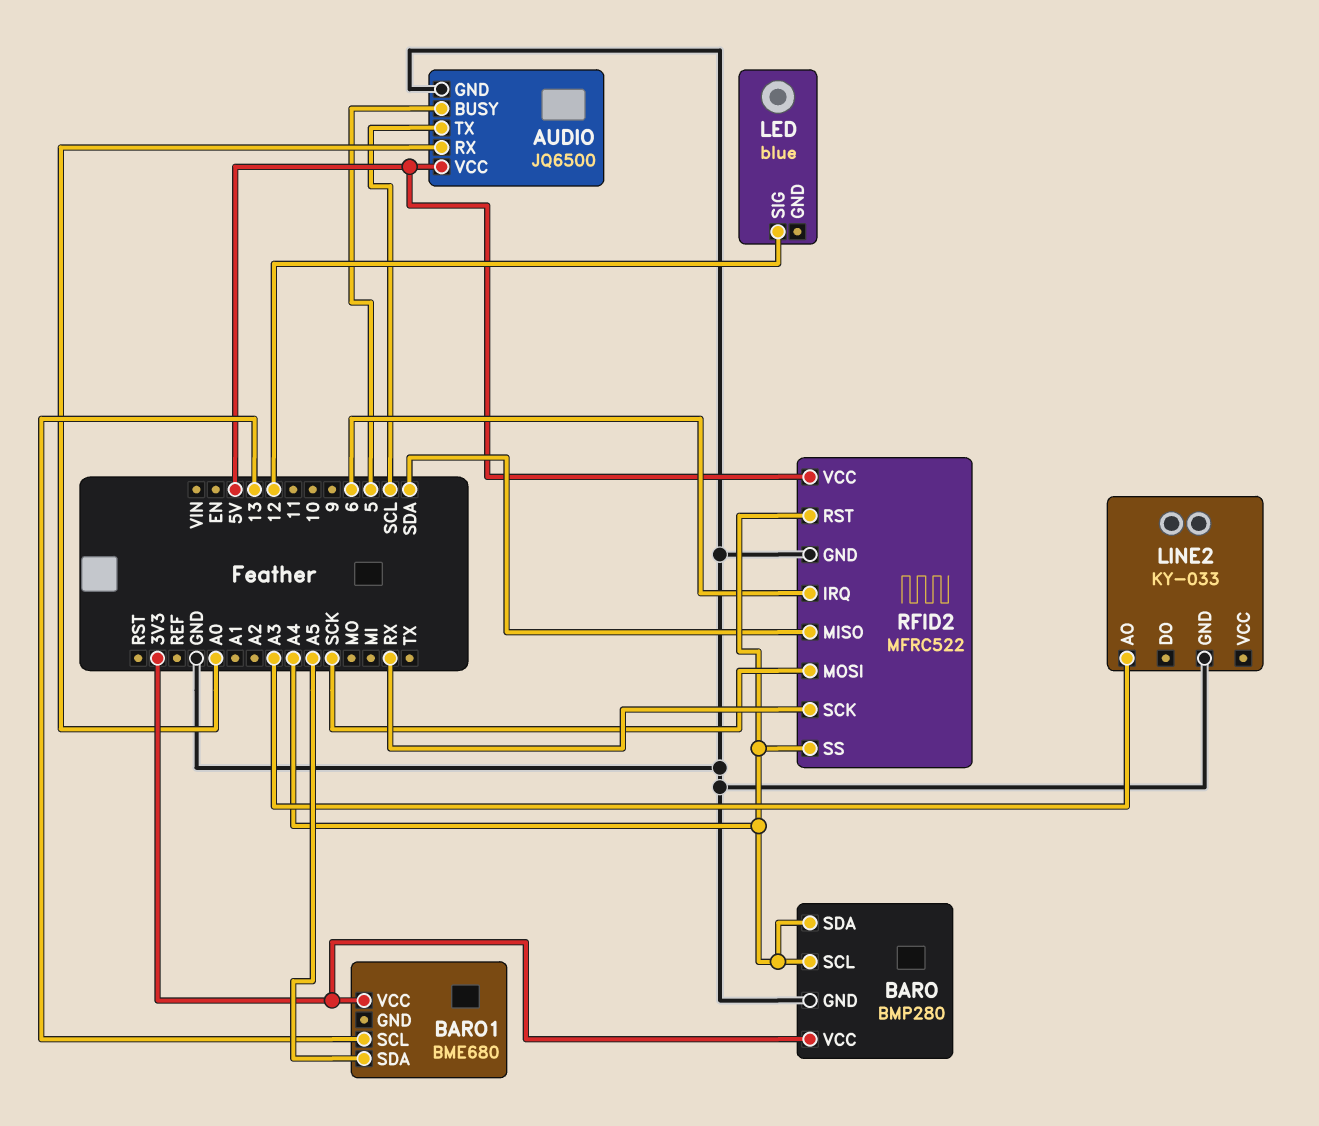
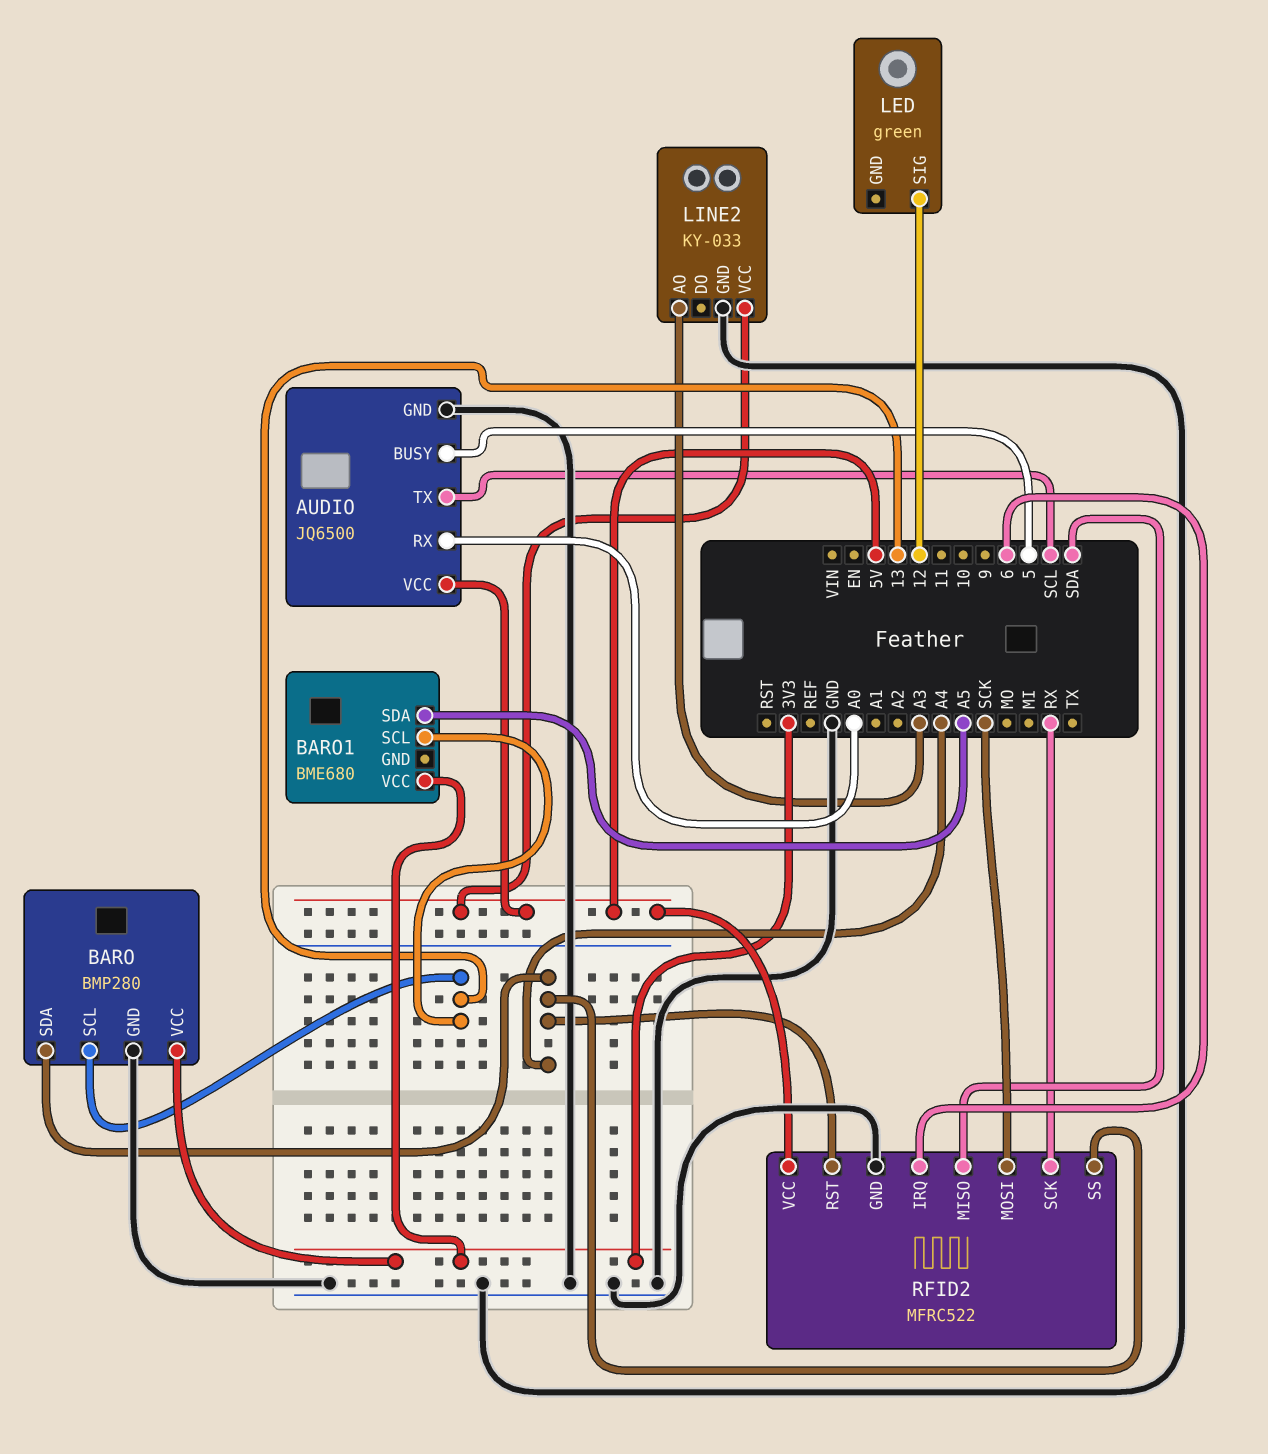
BARO pin SCL: A4 -> 13
LED: blue -> green
LINE2 pin VCC: none -> 5V

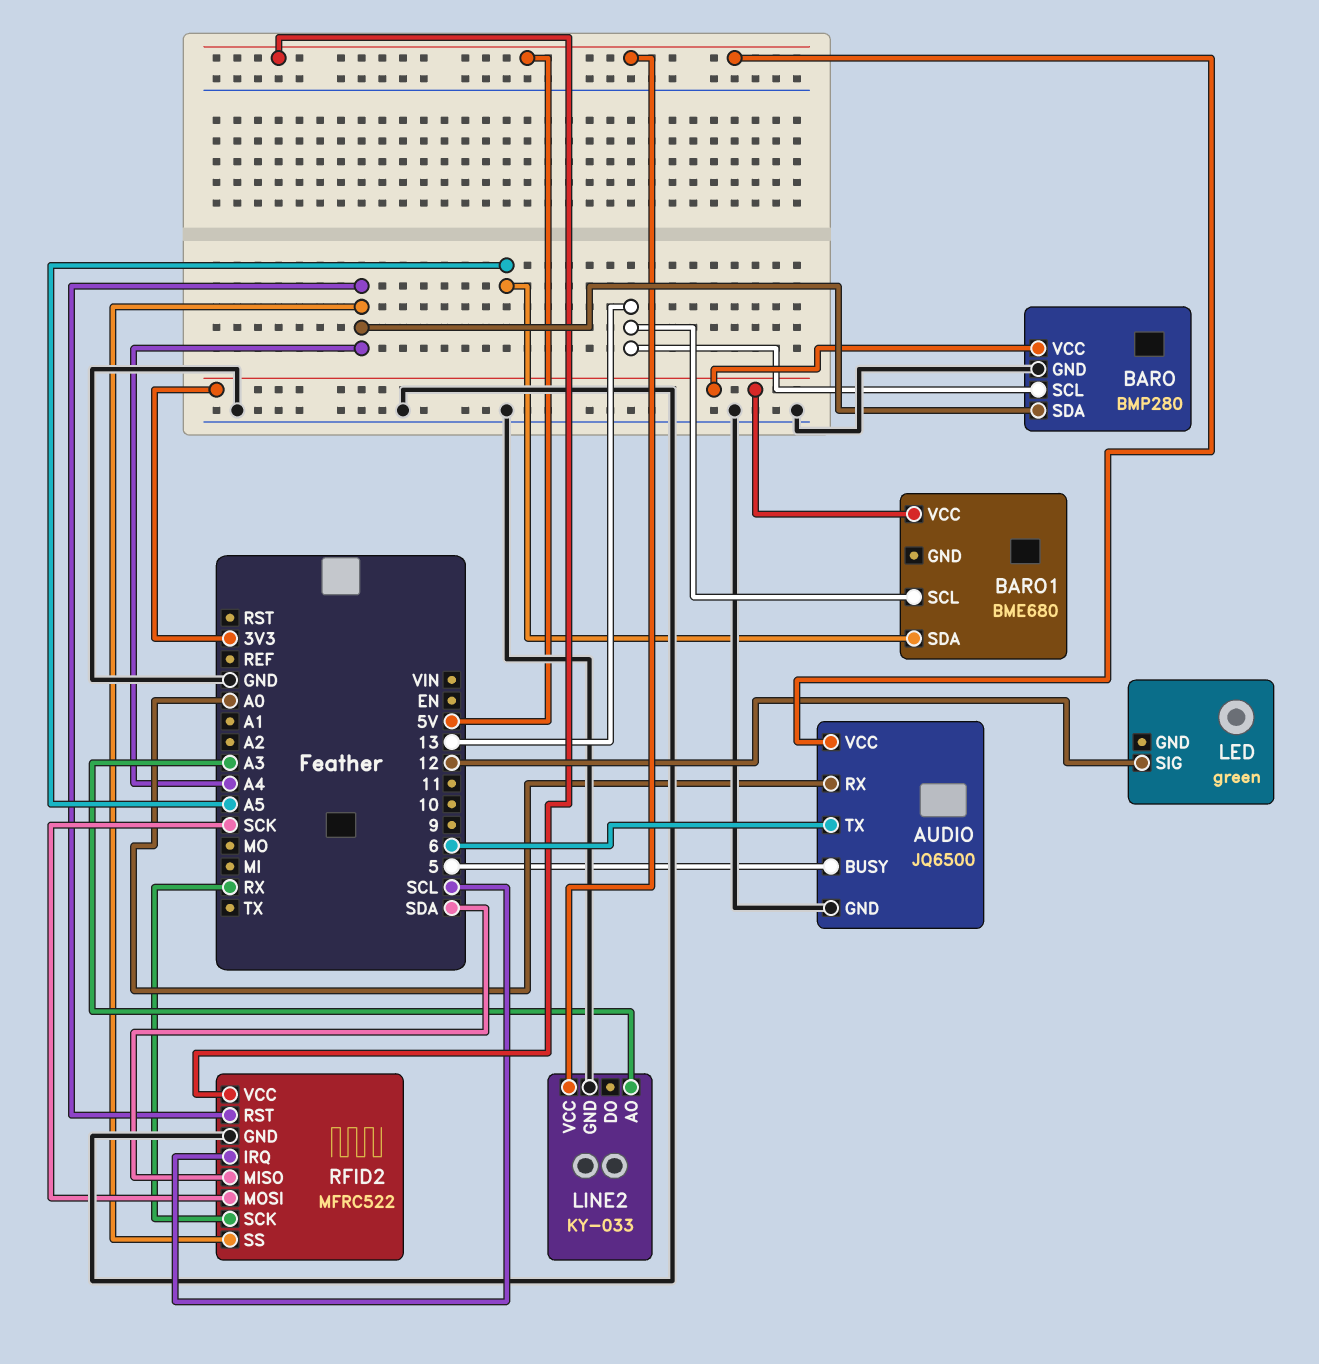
AUDIO pin TX: SCL -> 6
RFID2 pin IRQ: 6 -> SCL

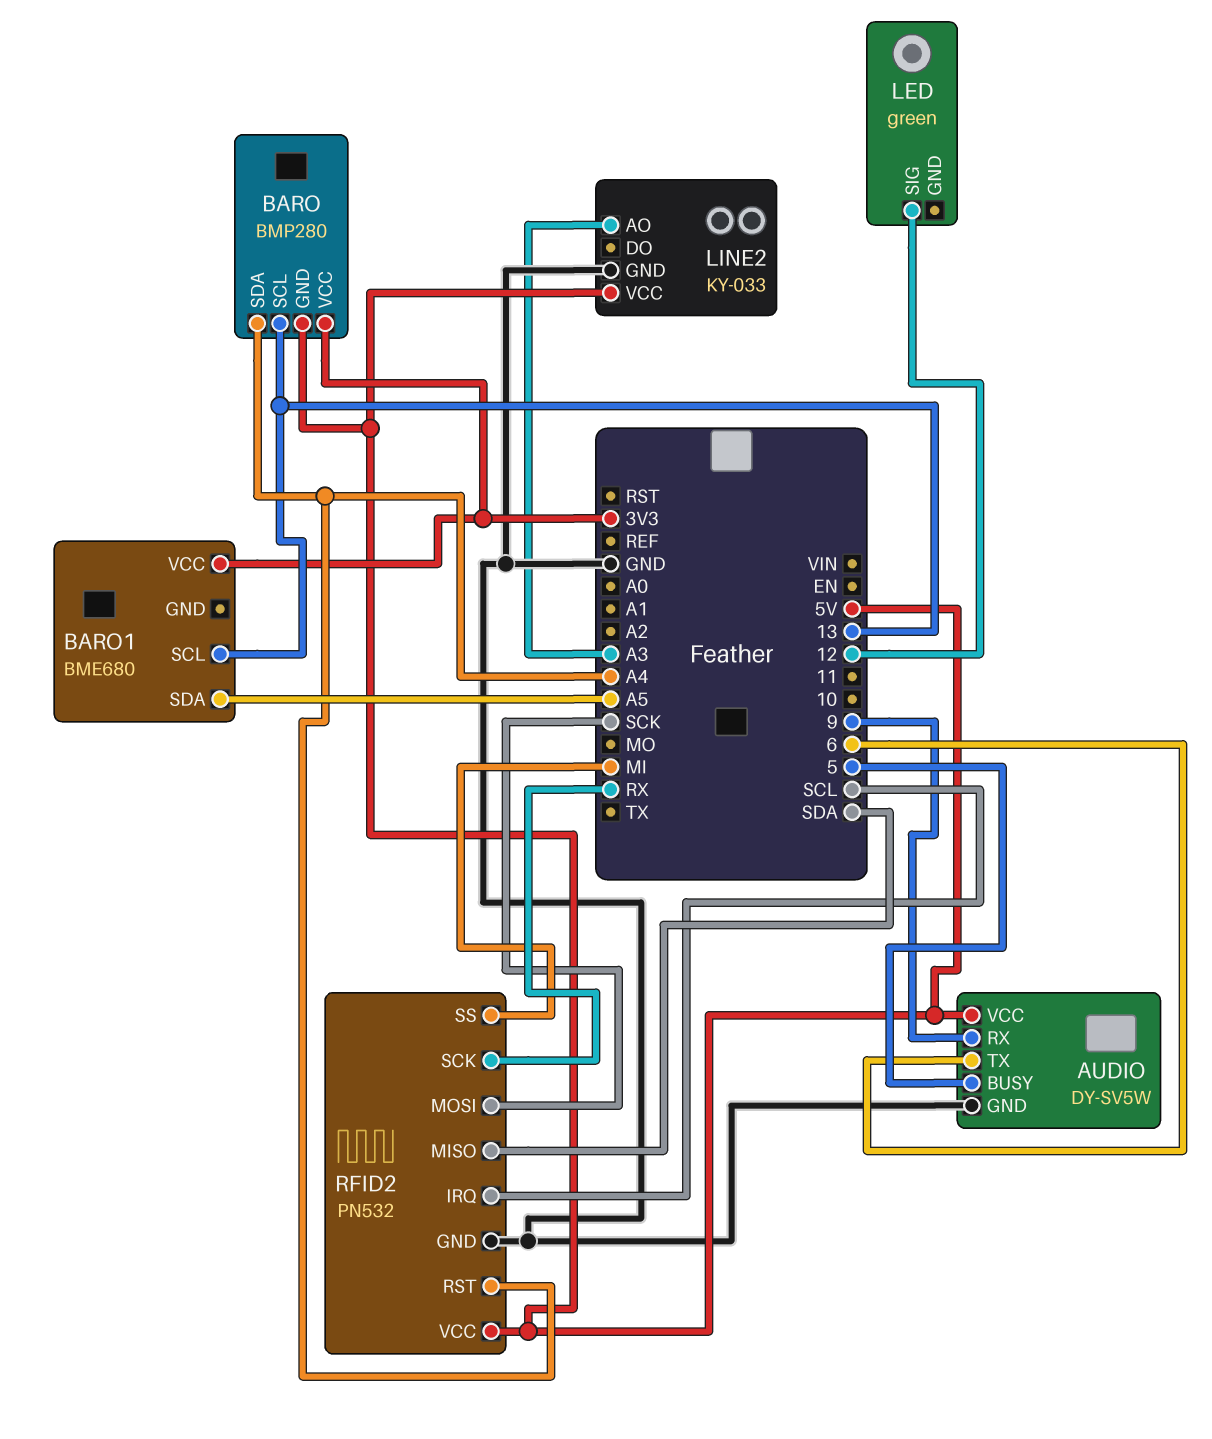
AUDIO: JQ6500 -> DY-SV5W
AUDIO pin RX: A0 -> 9
BARO pin GND: GND -> 5V
RFID2: MFRC522 -> PN532
RFID2 pin SS: A4 -> MI

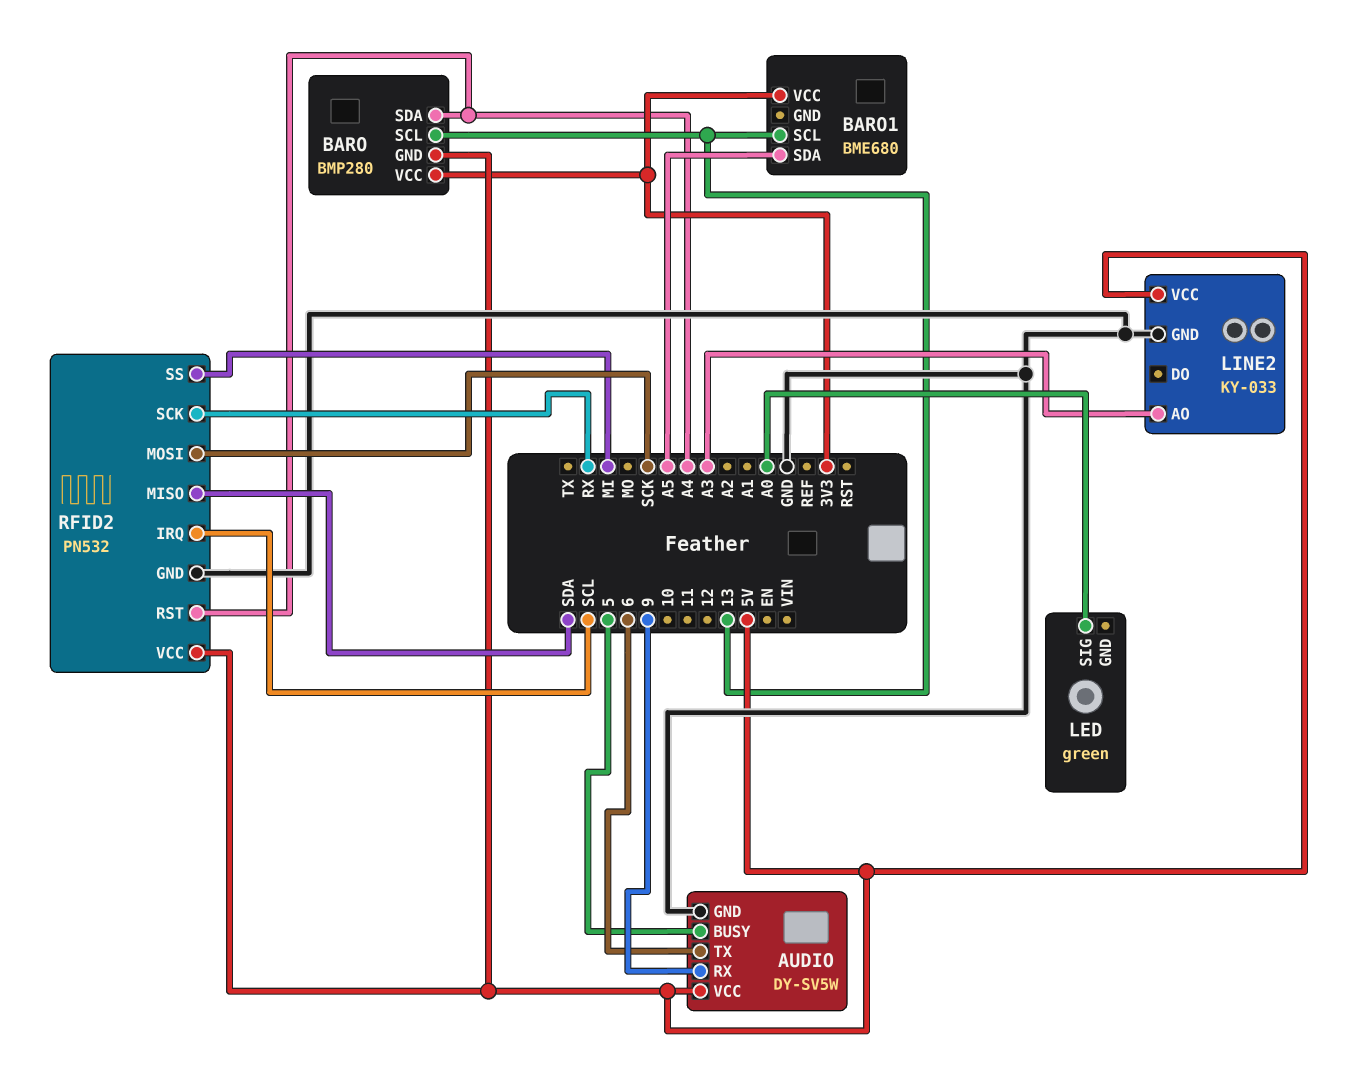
LED pin SIG: 12 -> A0

